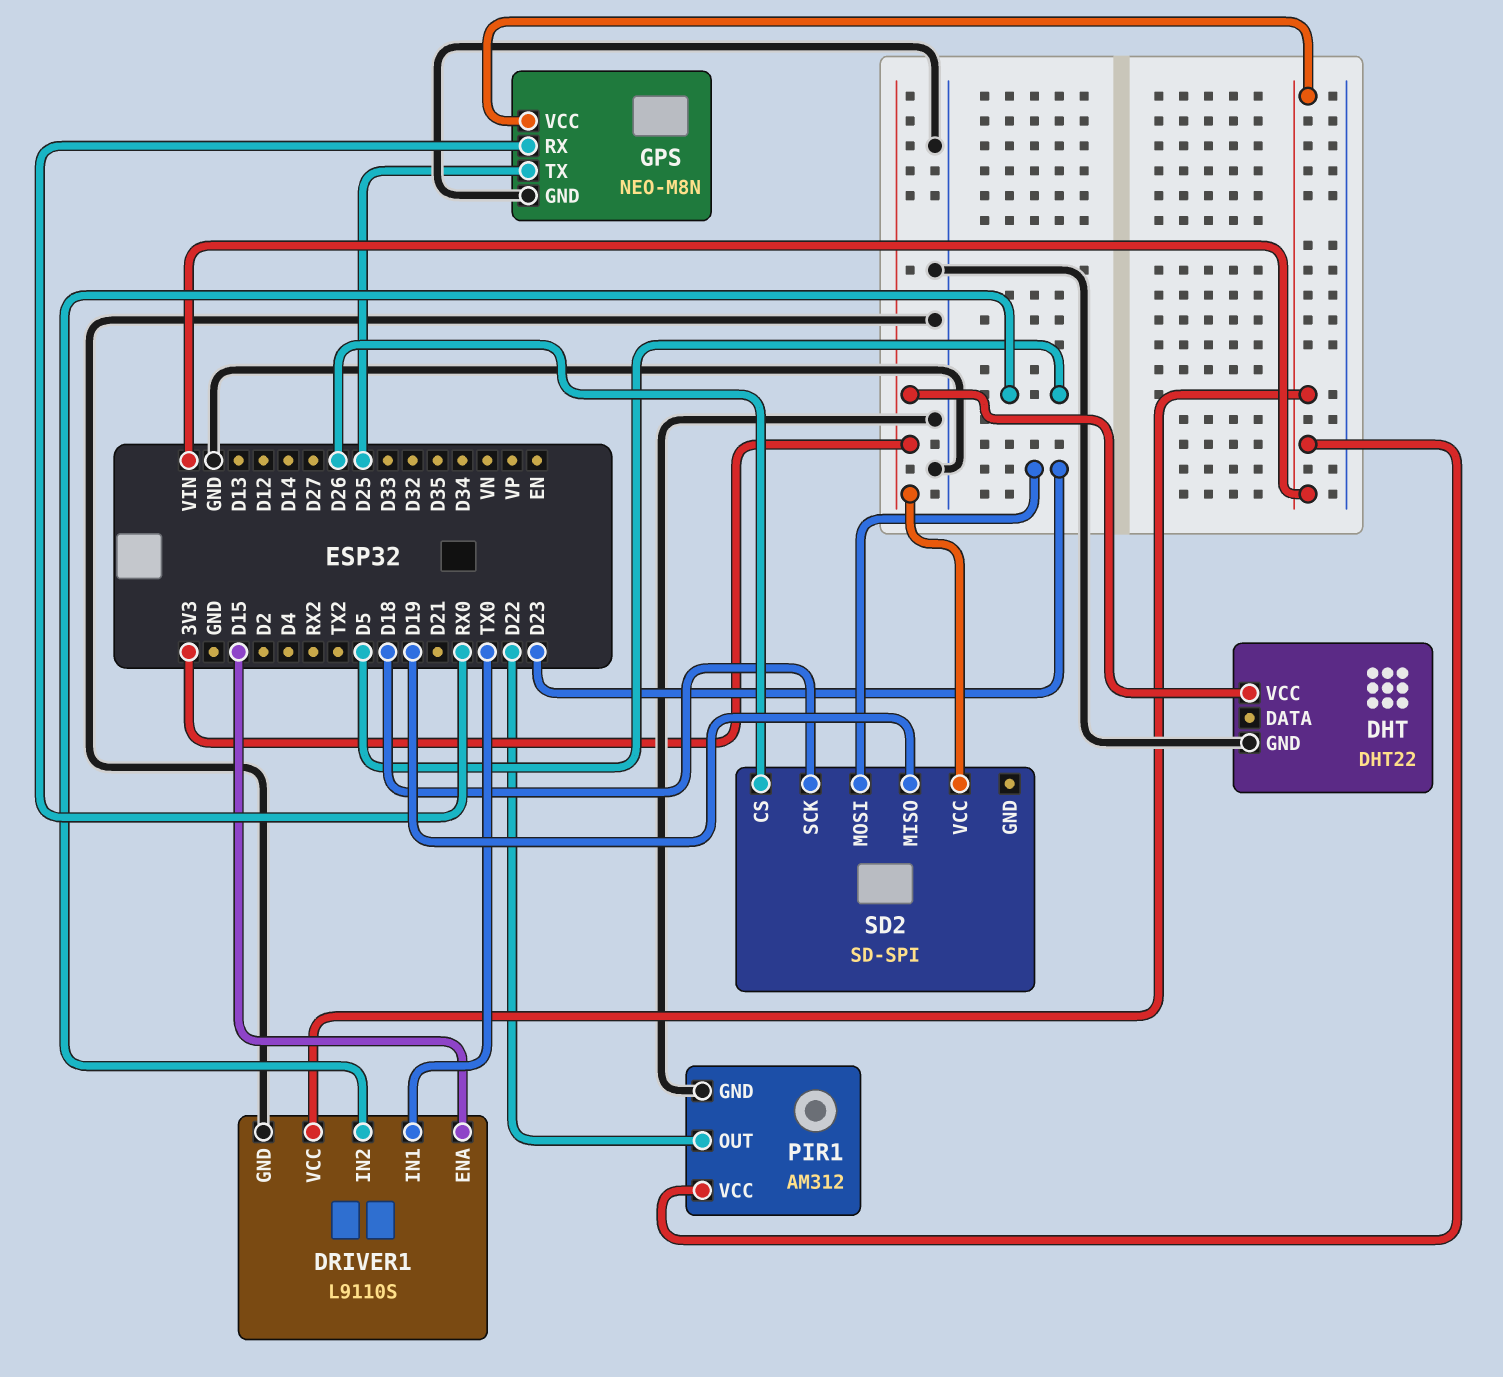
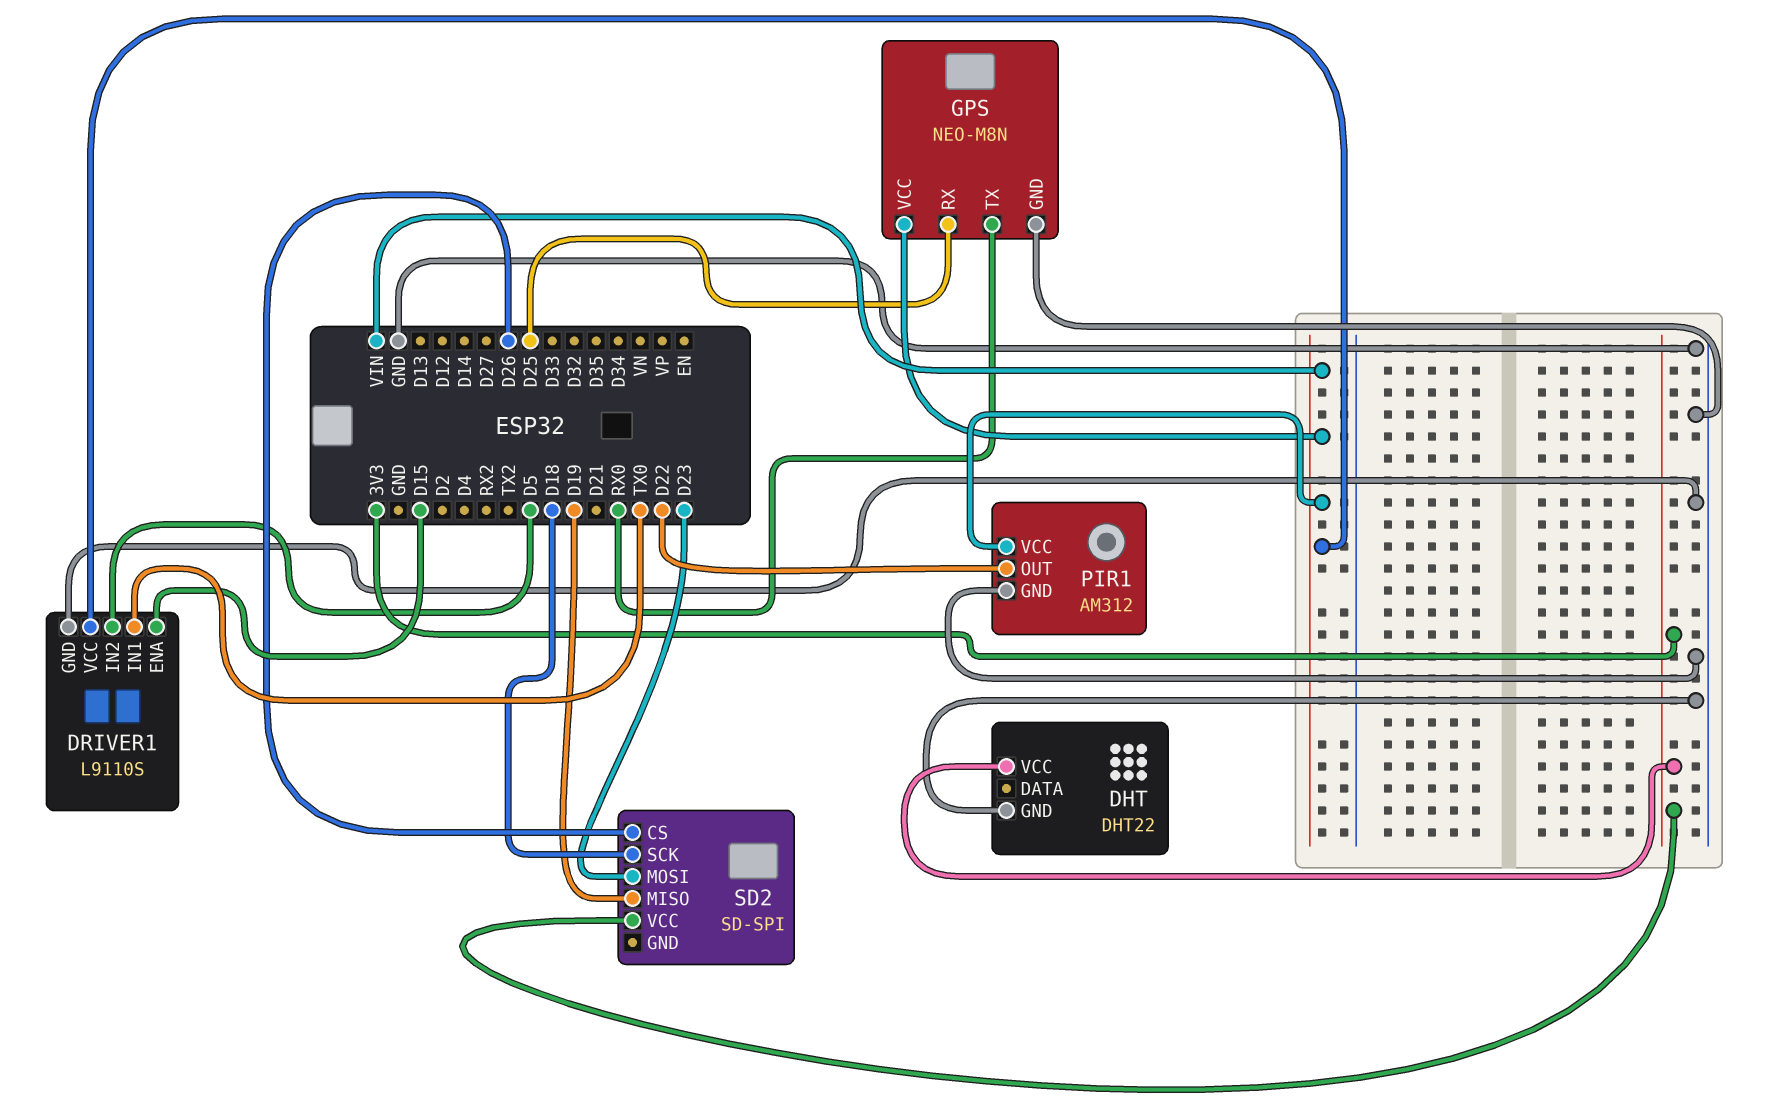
GPS pin RX: RX0 -> D25
GPS pin TX: D25 -> RX0

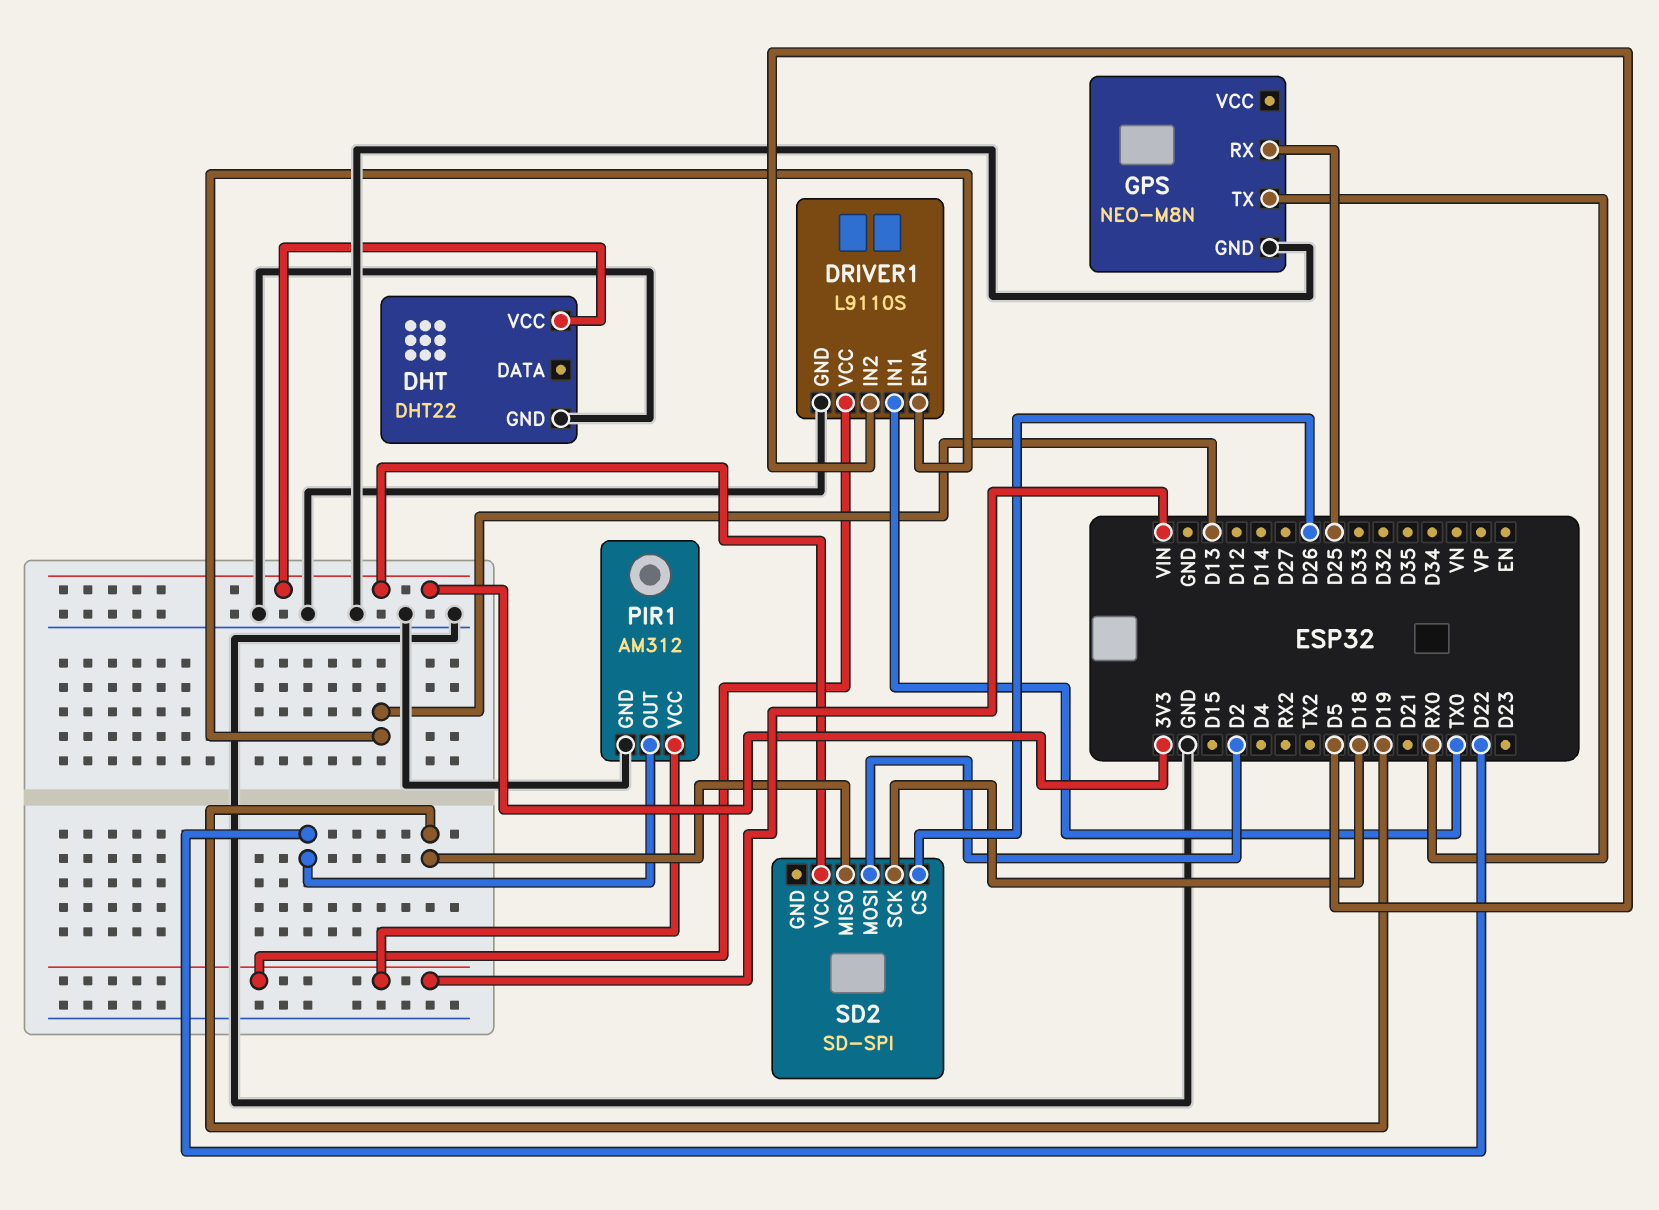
DRIVER1 pin ENA: D15 -> D13
GPS pin VCC: VIN -> none
SD2 pin MOSI: D23 -> D2

